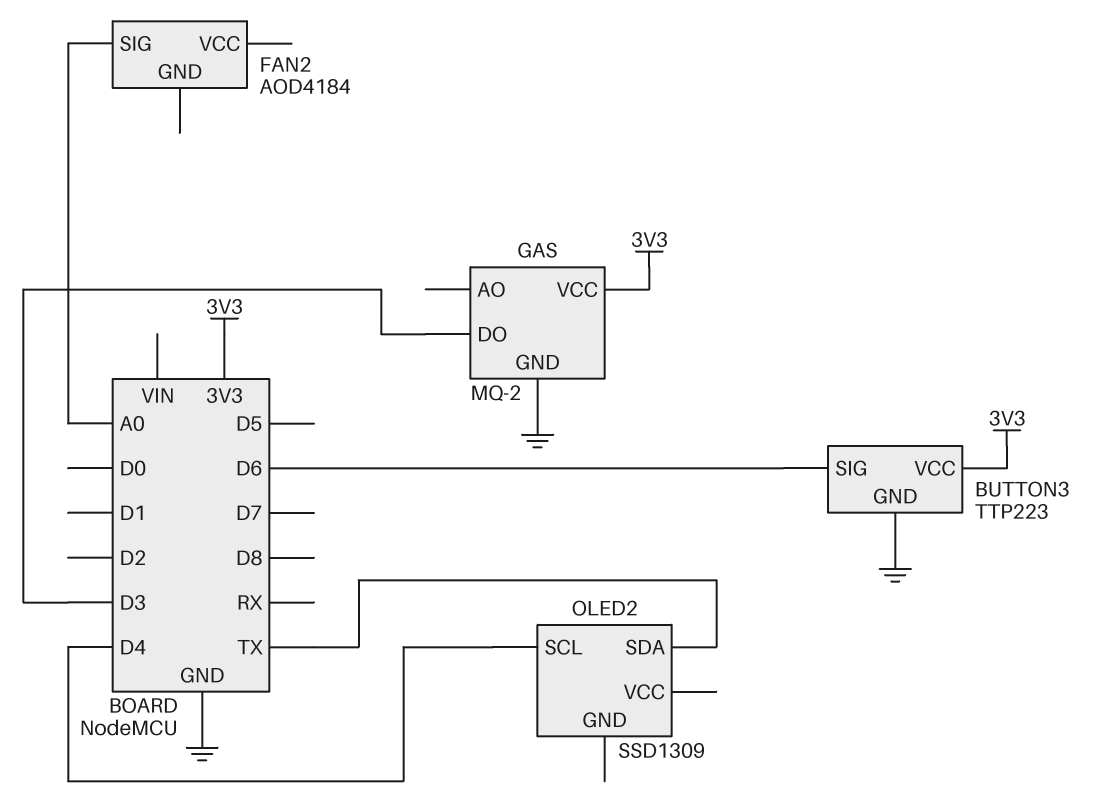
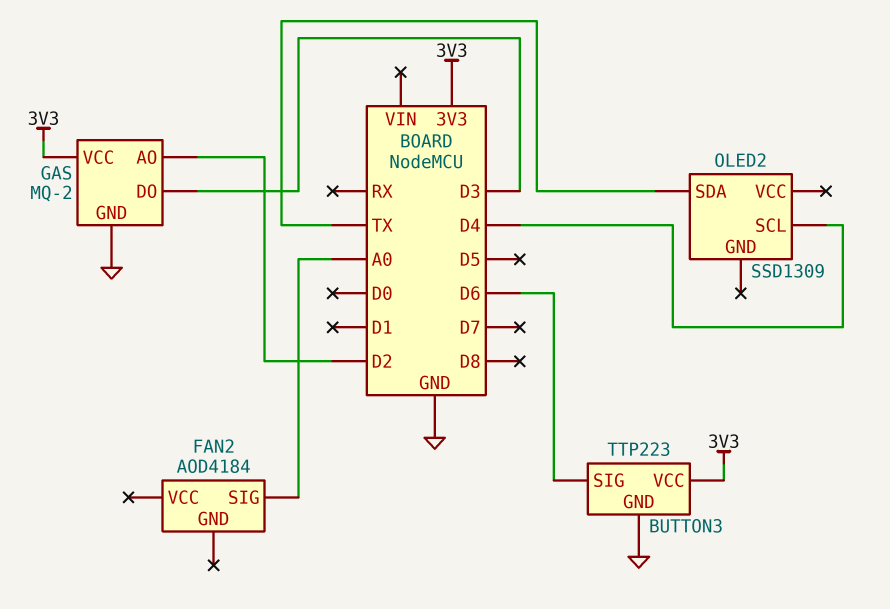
GAS pin AO: none -> D2

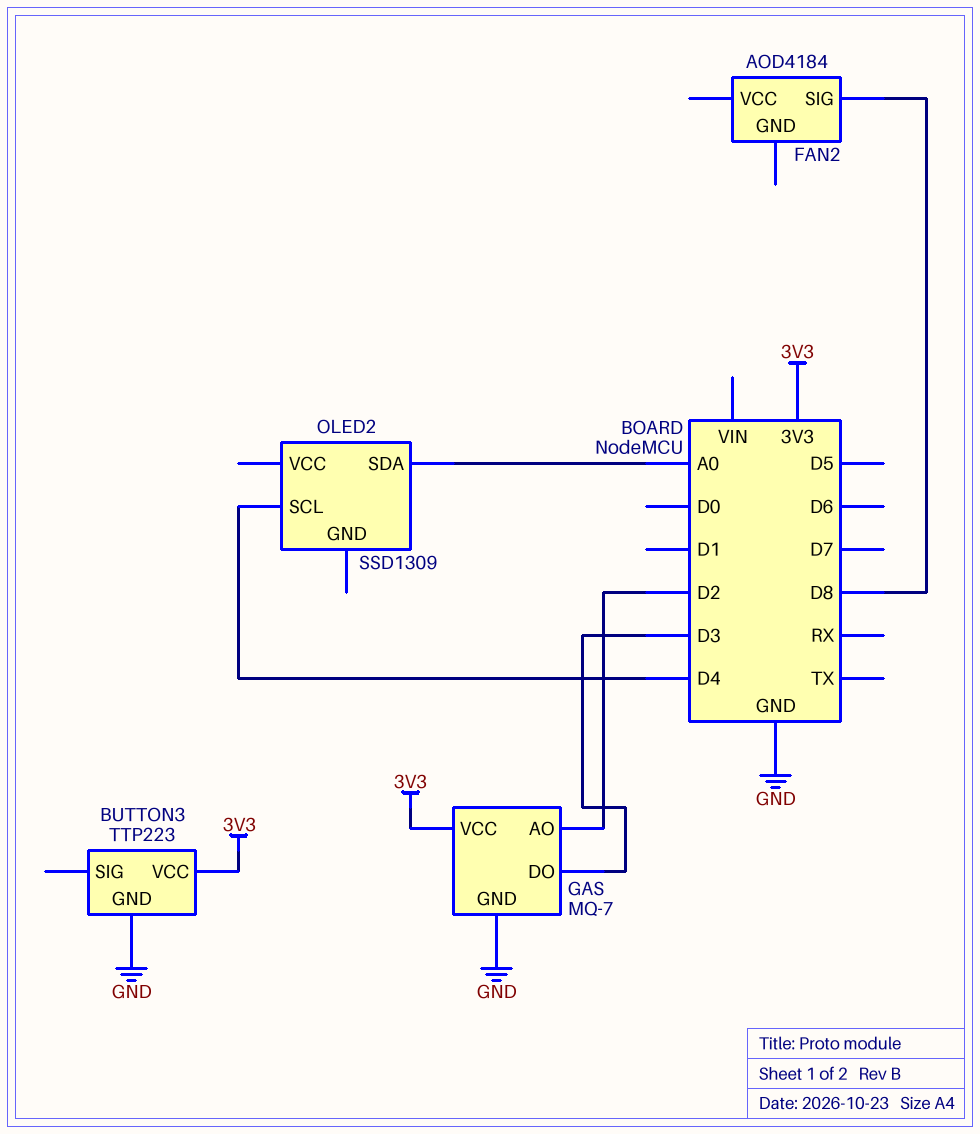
BUTTON3 pin SIG: D6 -> none
FAN2 pin SIG: A0 -> D8
GAS: MQ-2 -> MQ-7
OLED2 pin SDA: TX -> A0

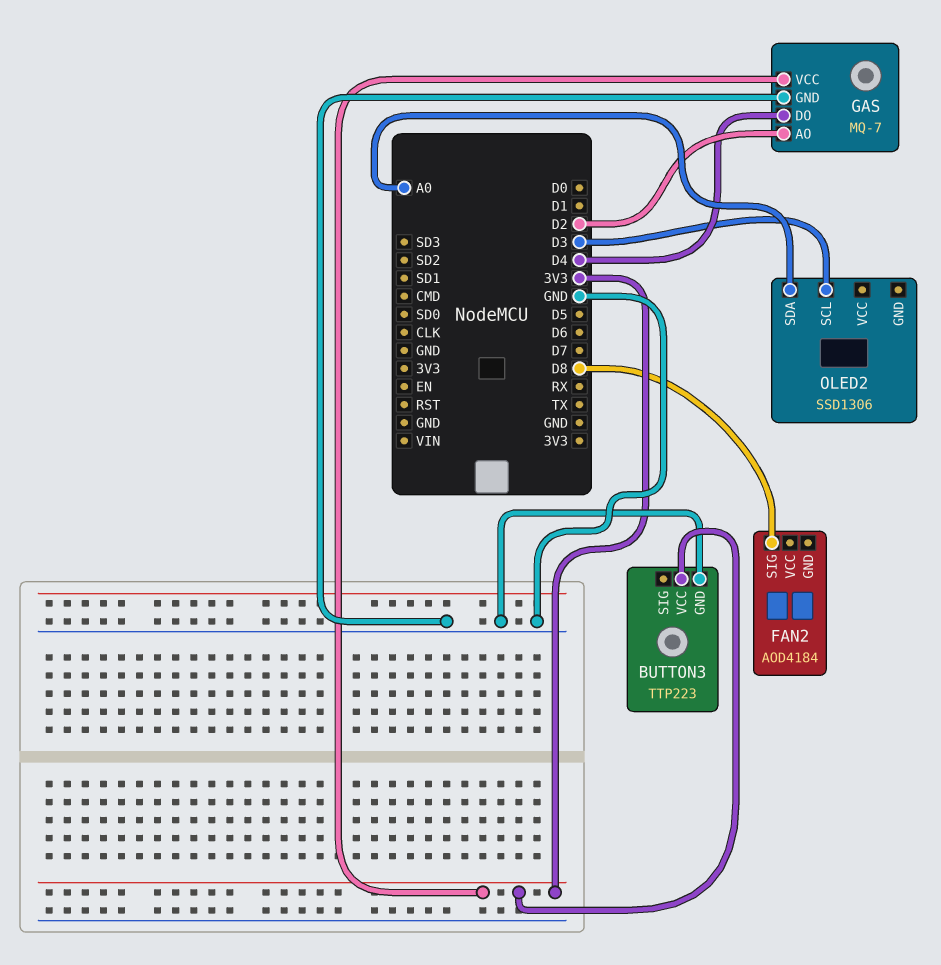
GAS pin DO: D3 -> D4
OLED2: SSD1309 -> SSD1306
OLED2 pin SCL: D4 -> D3

